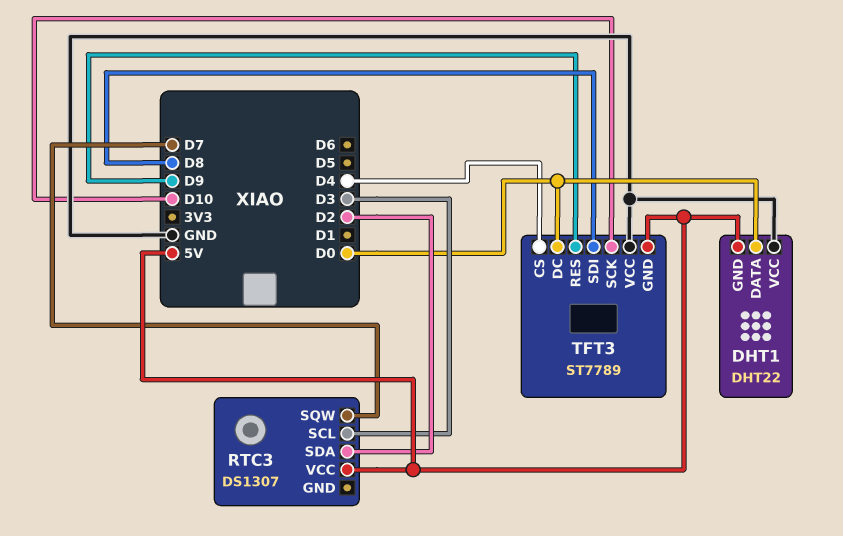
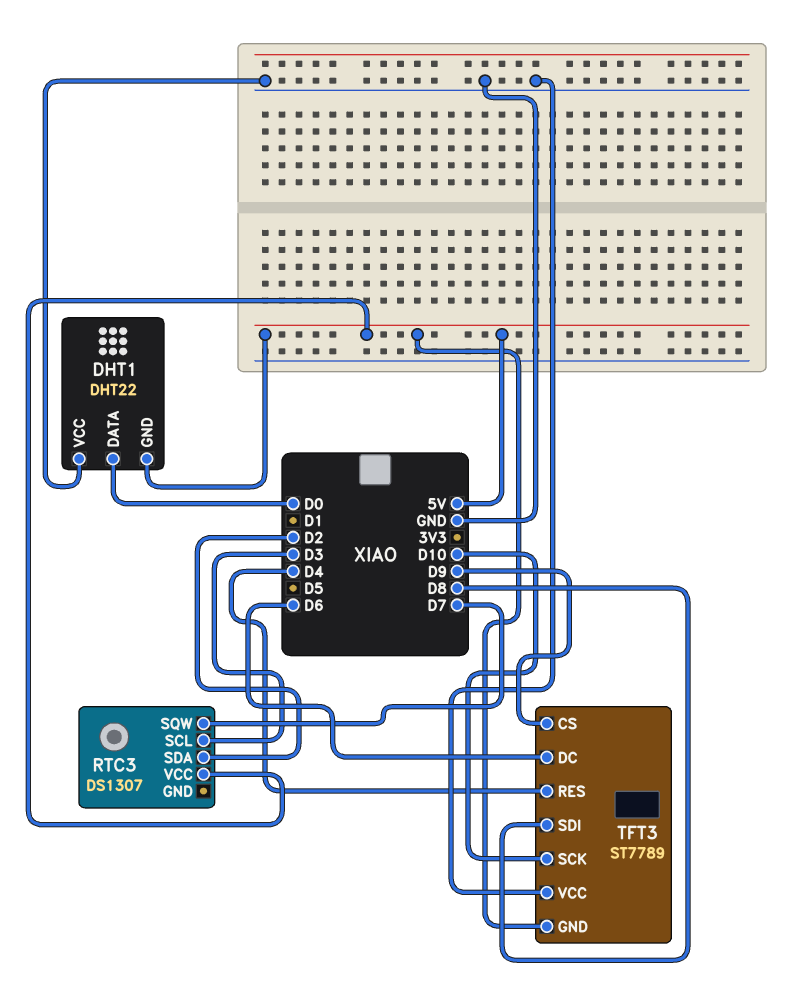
TFT3 pin CS: D4 -> D9
TFT3 pin DC: D0 -> D6
TFT3 pin RES: D9 -> D4

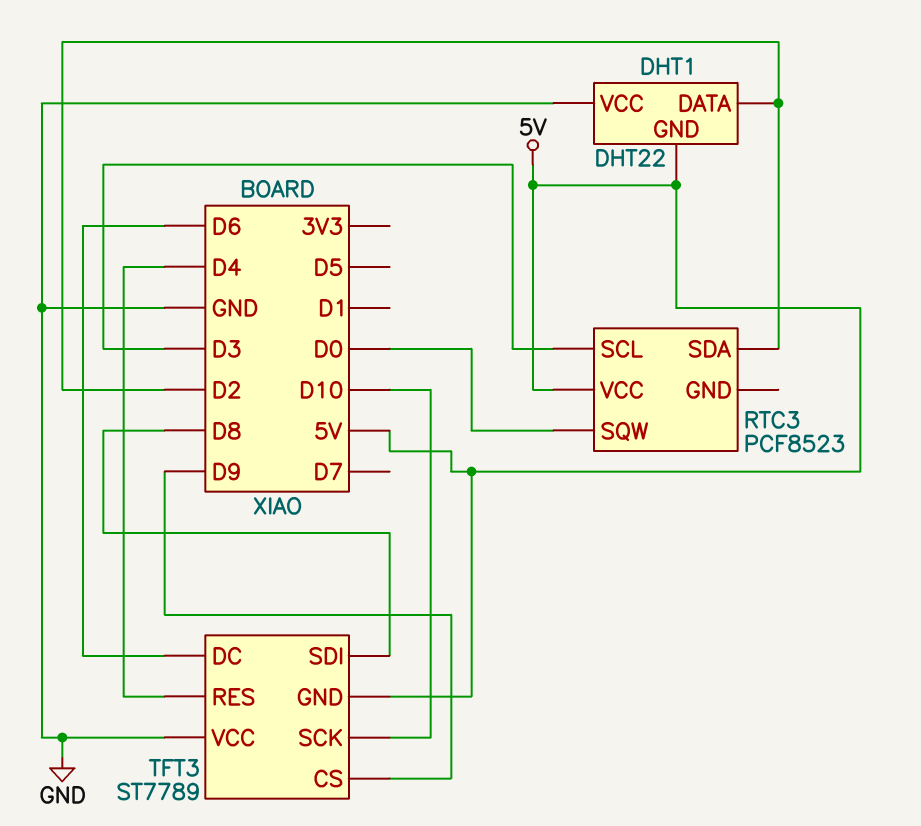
DHT1 pin DATA: D0 -> D2
RTC3: DS1307 -> PCF8523
RTC3 pin SQW: D7 -> D0

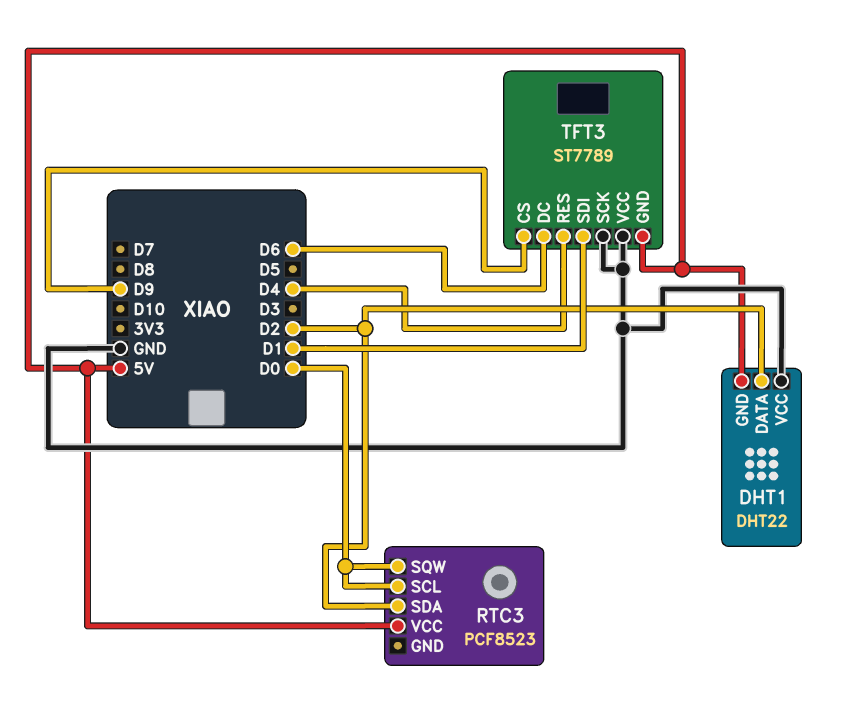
RTC3 pin SCL: D3 -> D0
TFT3 pin SCK: D10 -> GND
TFT3 pin SDI: D8 -> D1

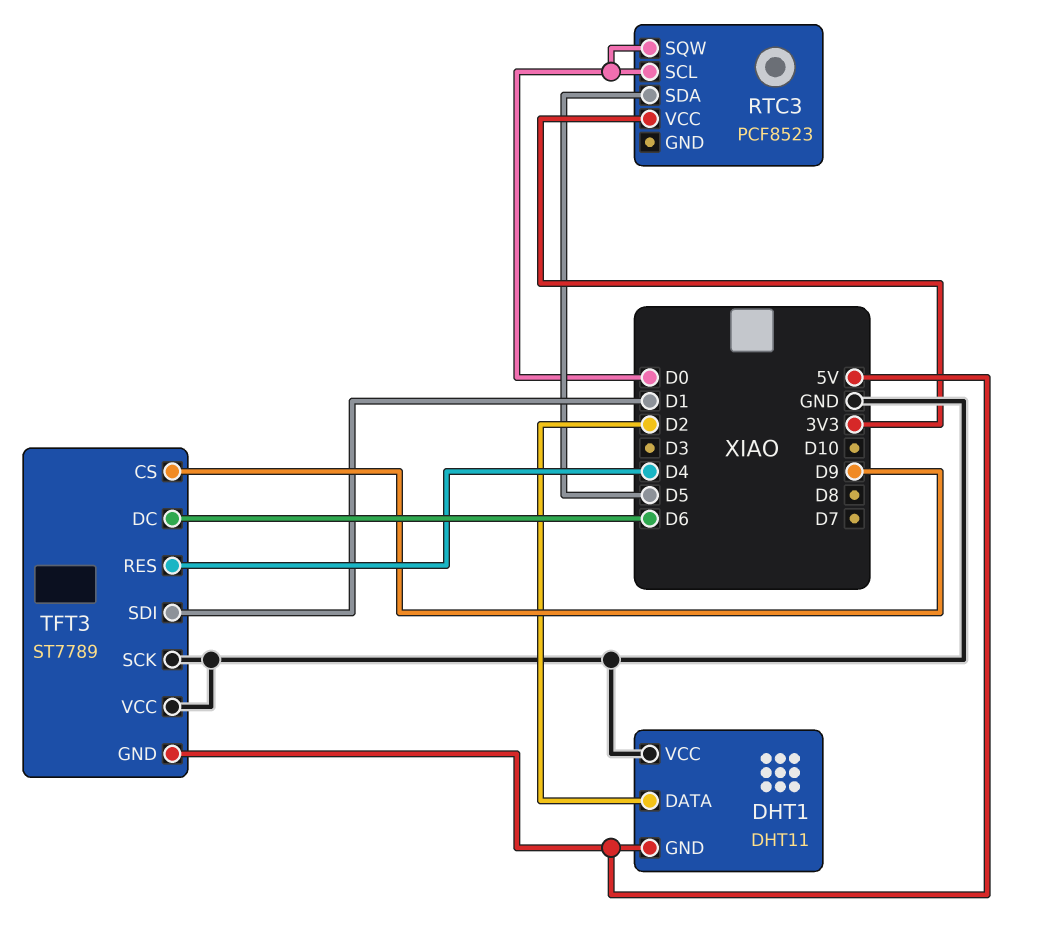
DHT1: DHT22 -> DHT11
RTC3 pin SDA: D2 -> D5
RTC3 pin VCC: 5V -> 3V3

